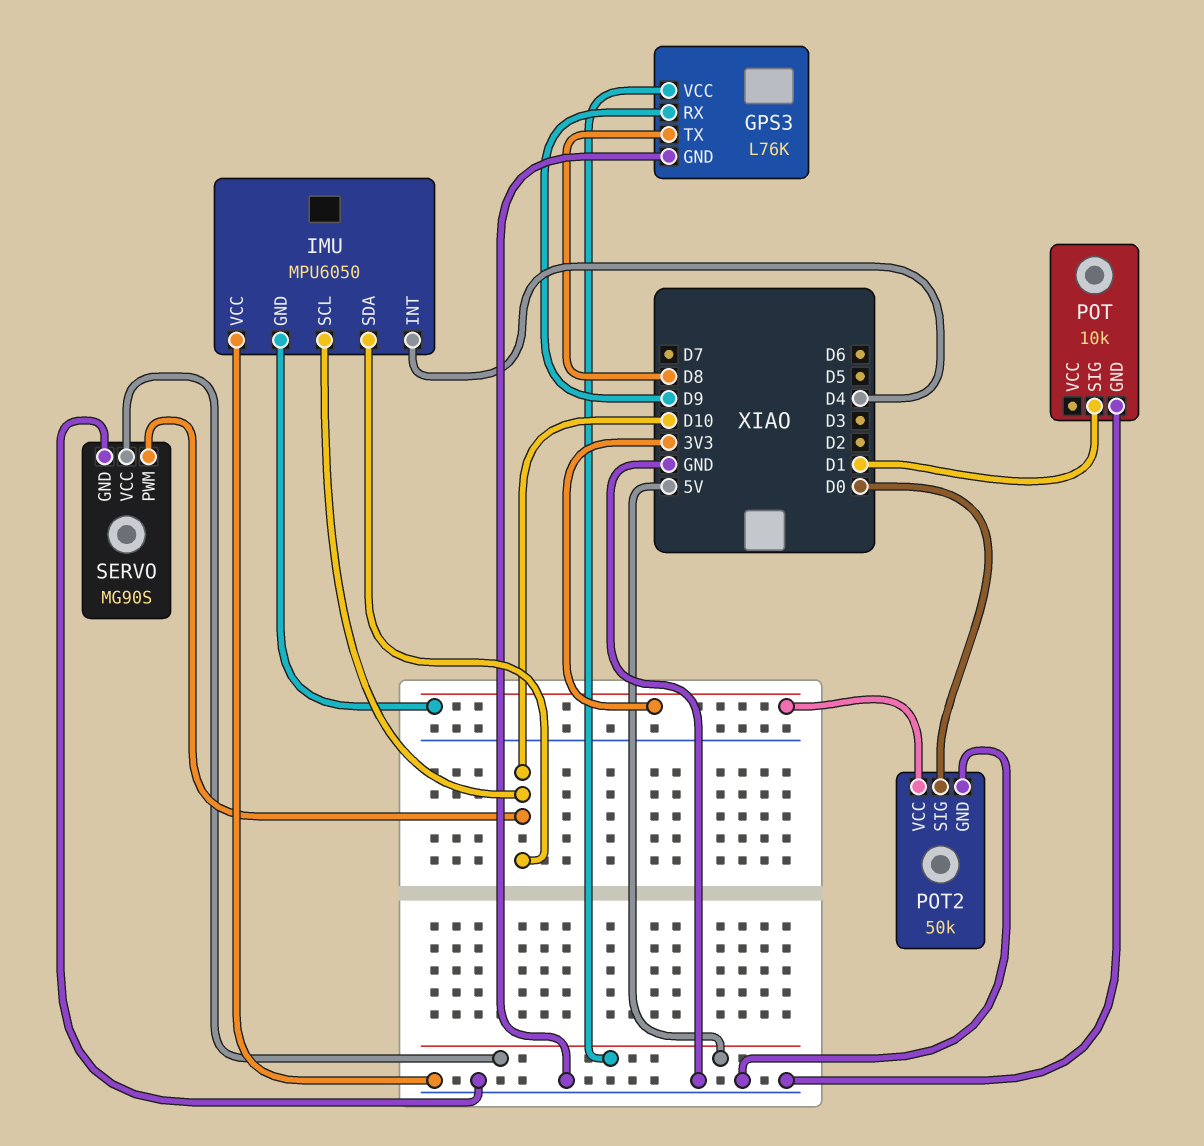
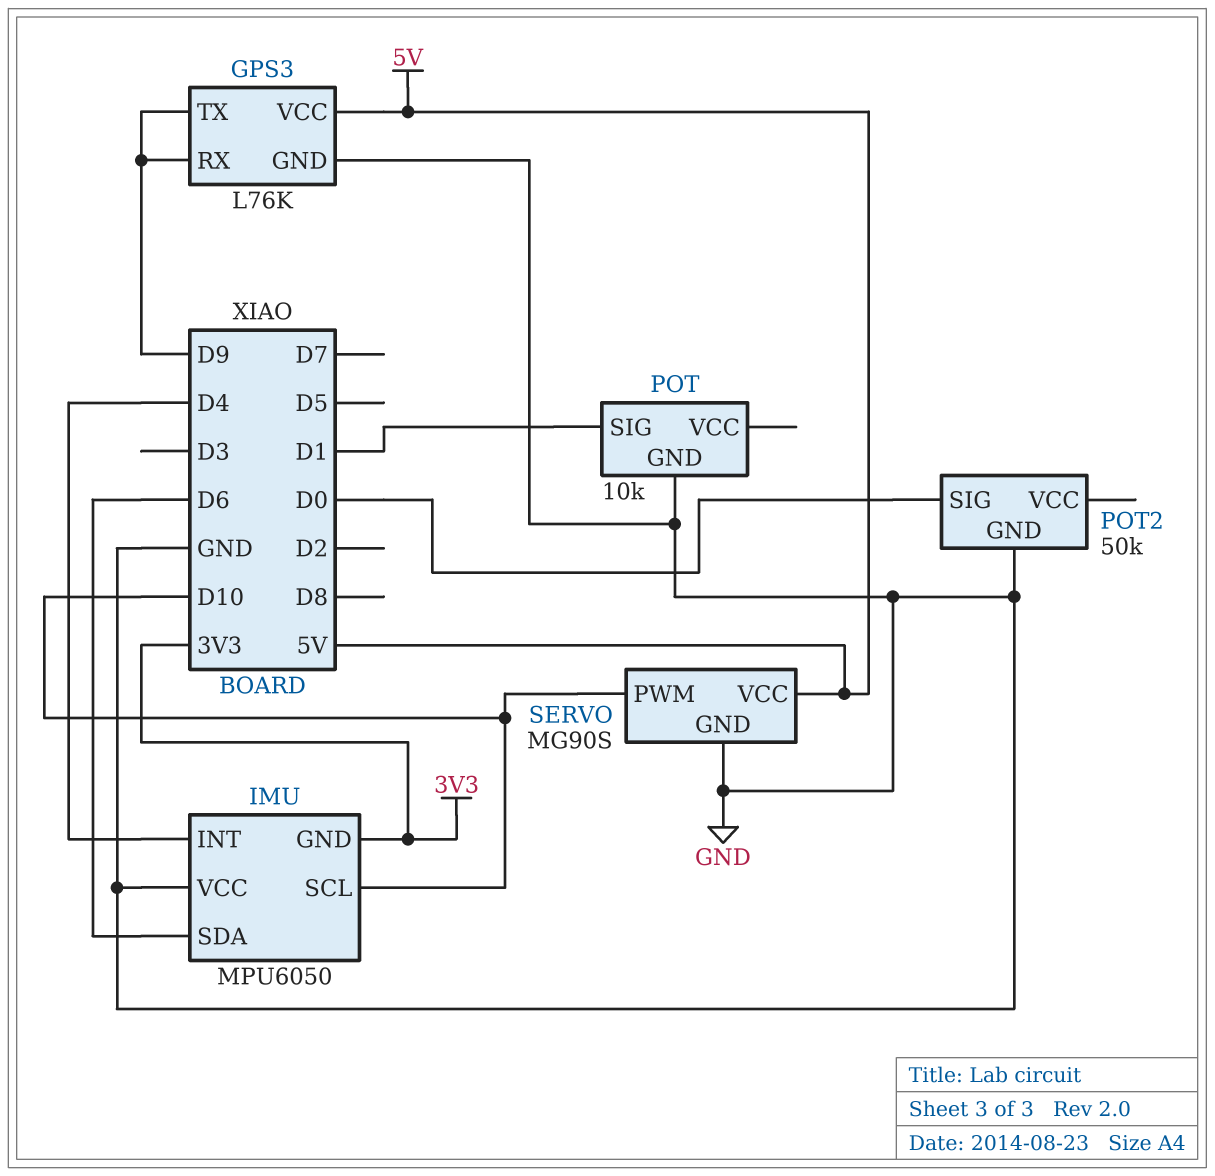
GPS3 pin TX: D8 -> D9
IMU pin SDA: D10 -> D6
POT2 pin VCC: 3V3 -> none

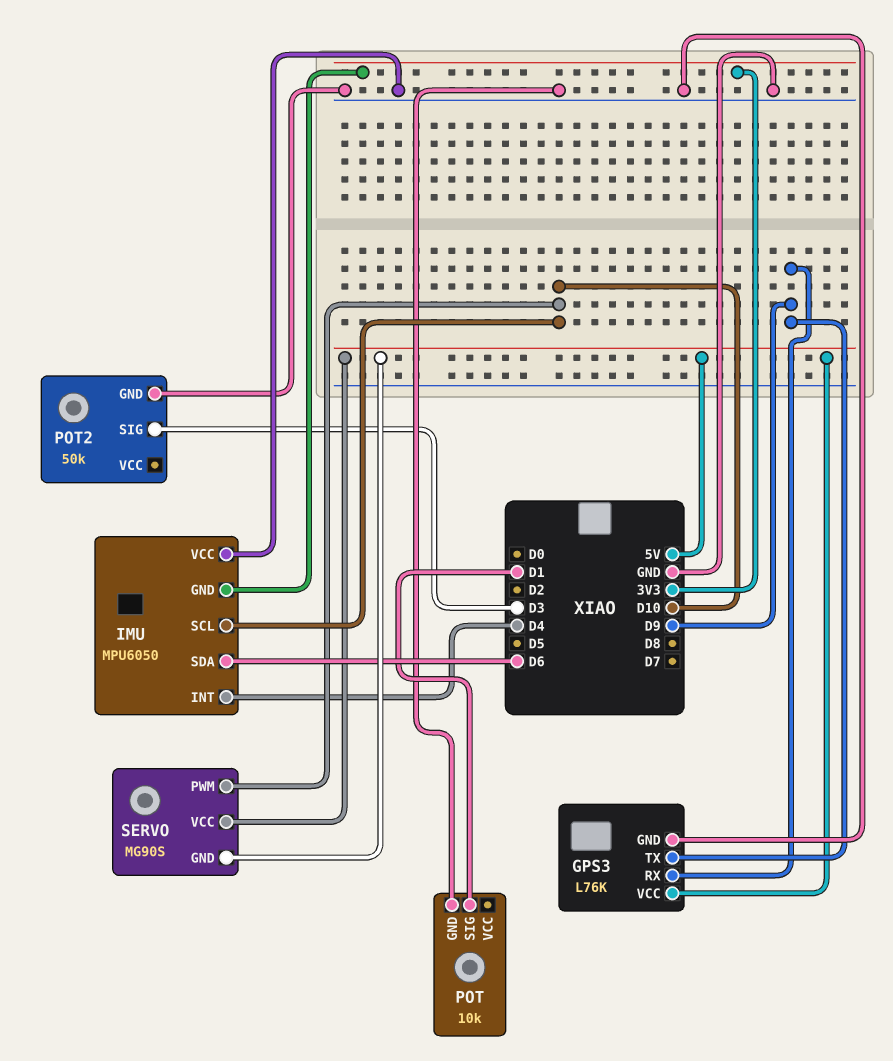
POT2 pin SIG: D0 -> D3
SERVO pin GND: GND -> 5V

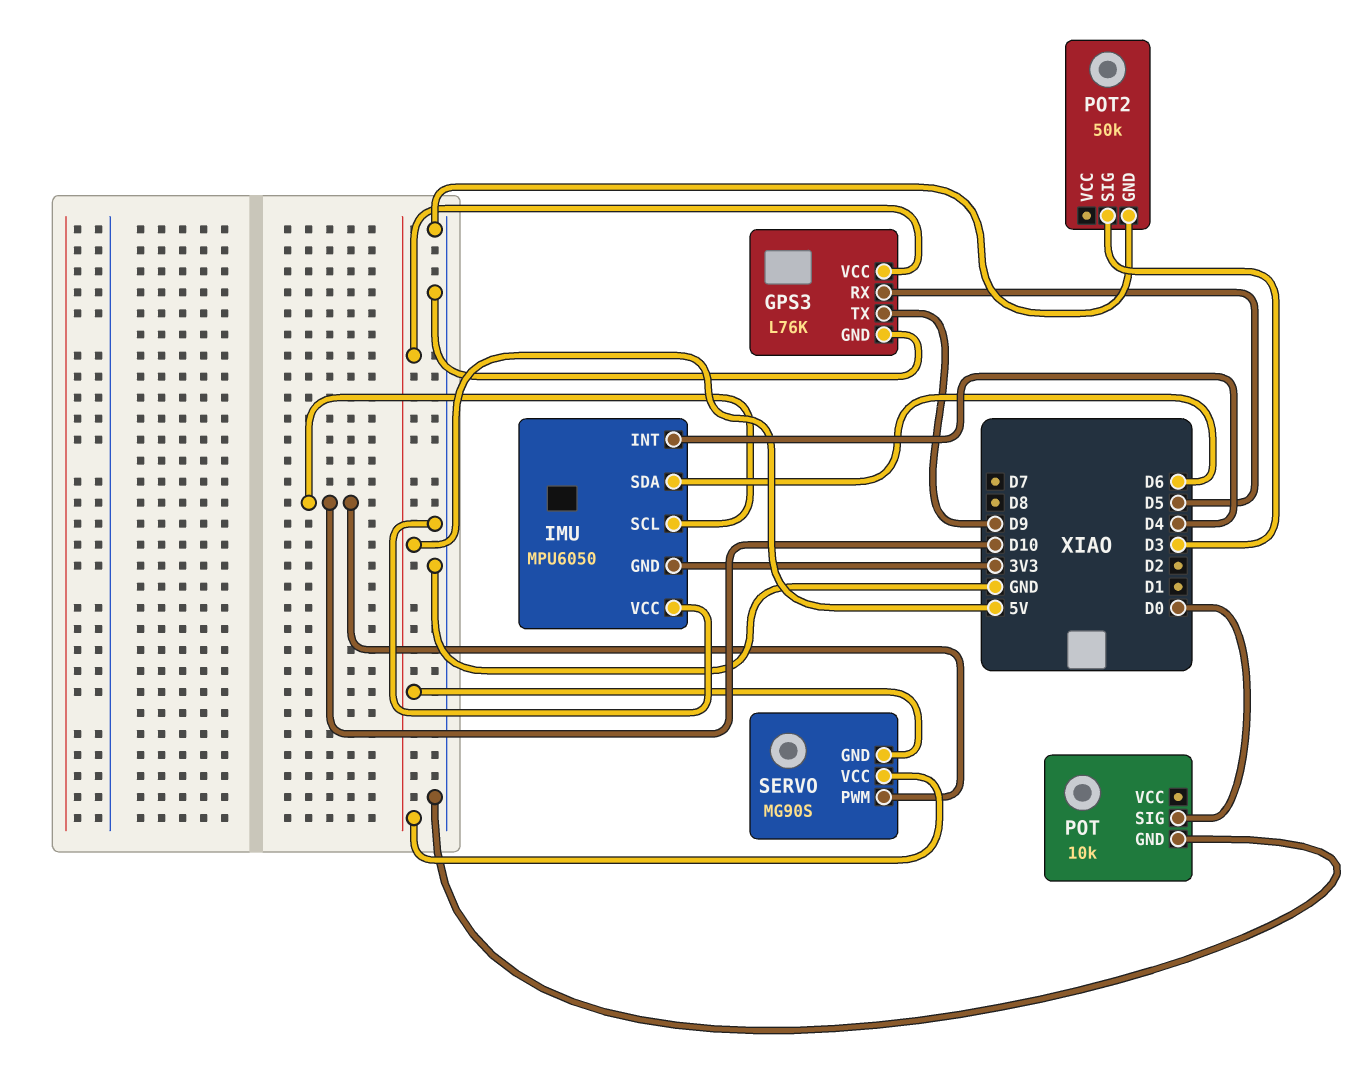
GPS3 pin RX: D9 -> D5
POT pin SIG: D1 -> D0

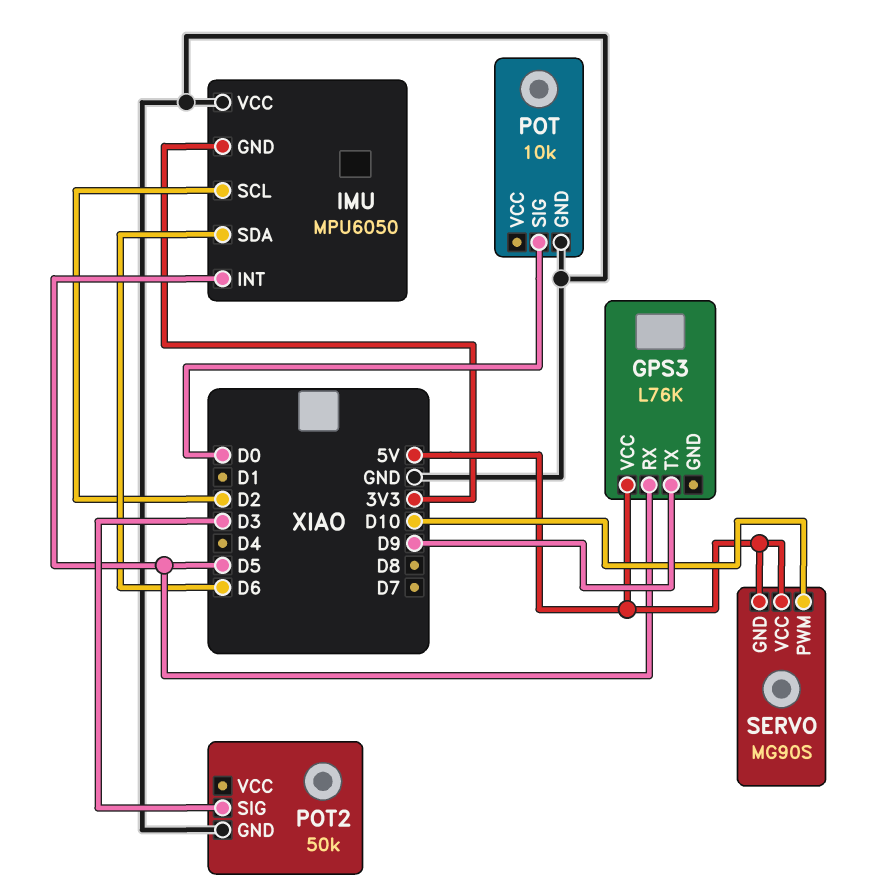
GPS3 pin GND: GND -> none
IMU pin INT: D4 -> D5
IMU pin SCL: D10 -> D2

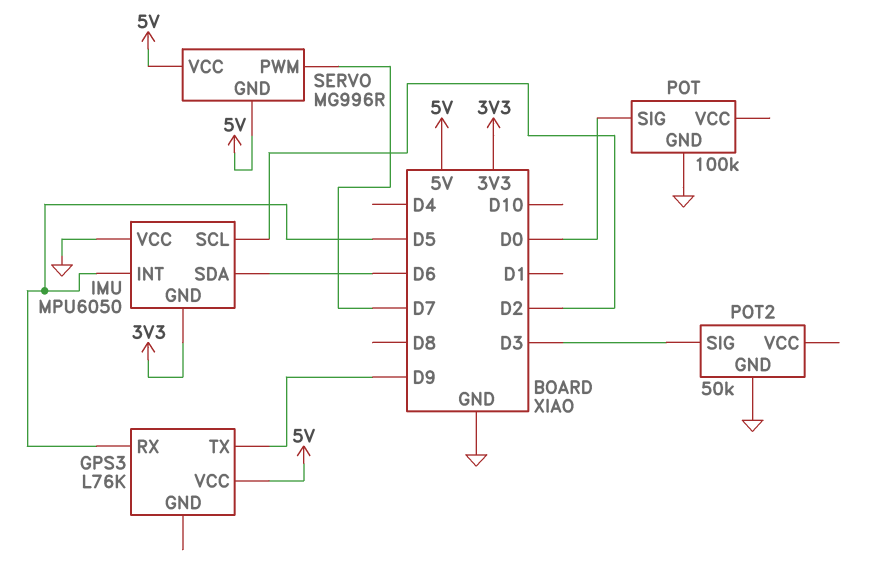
POT: 10k -> 100k
SERVO: MG90S -> MG996R
SERVO pin PWM: D10 -> D7

